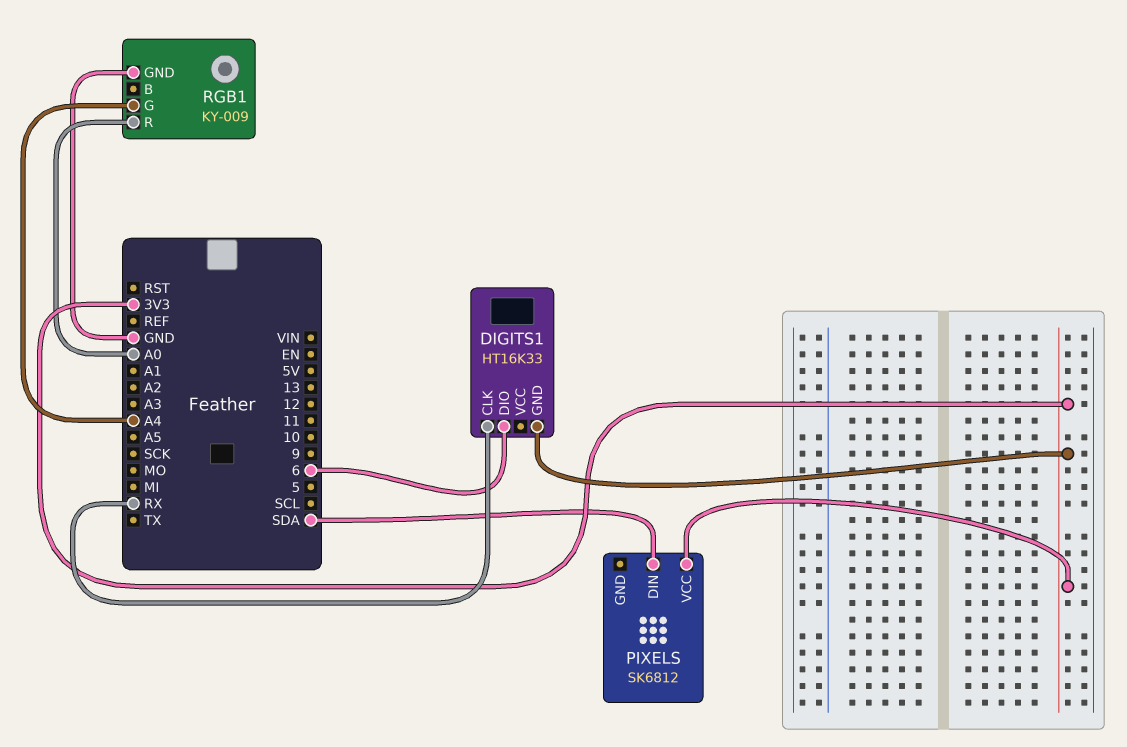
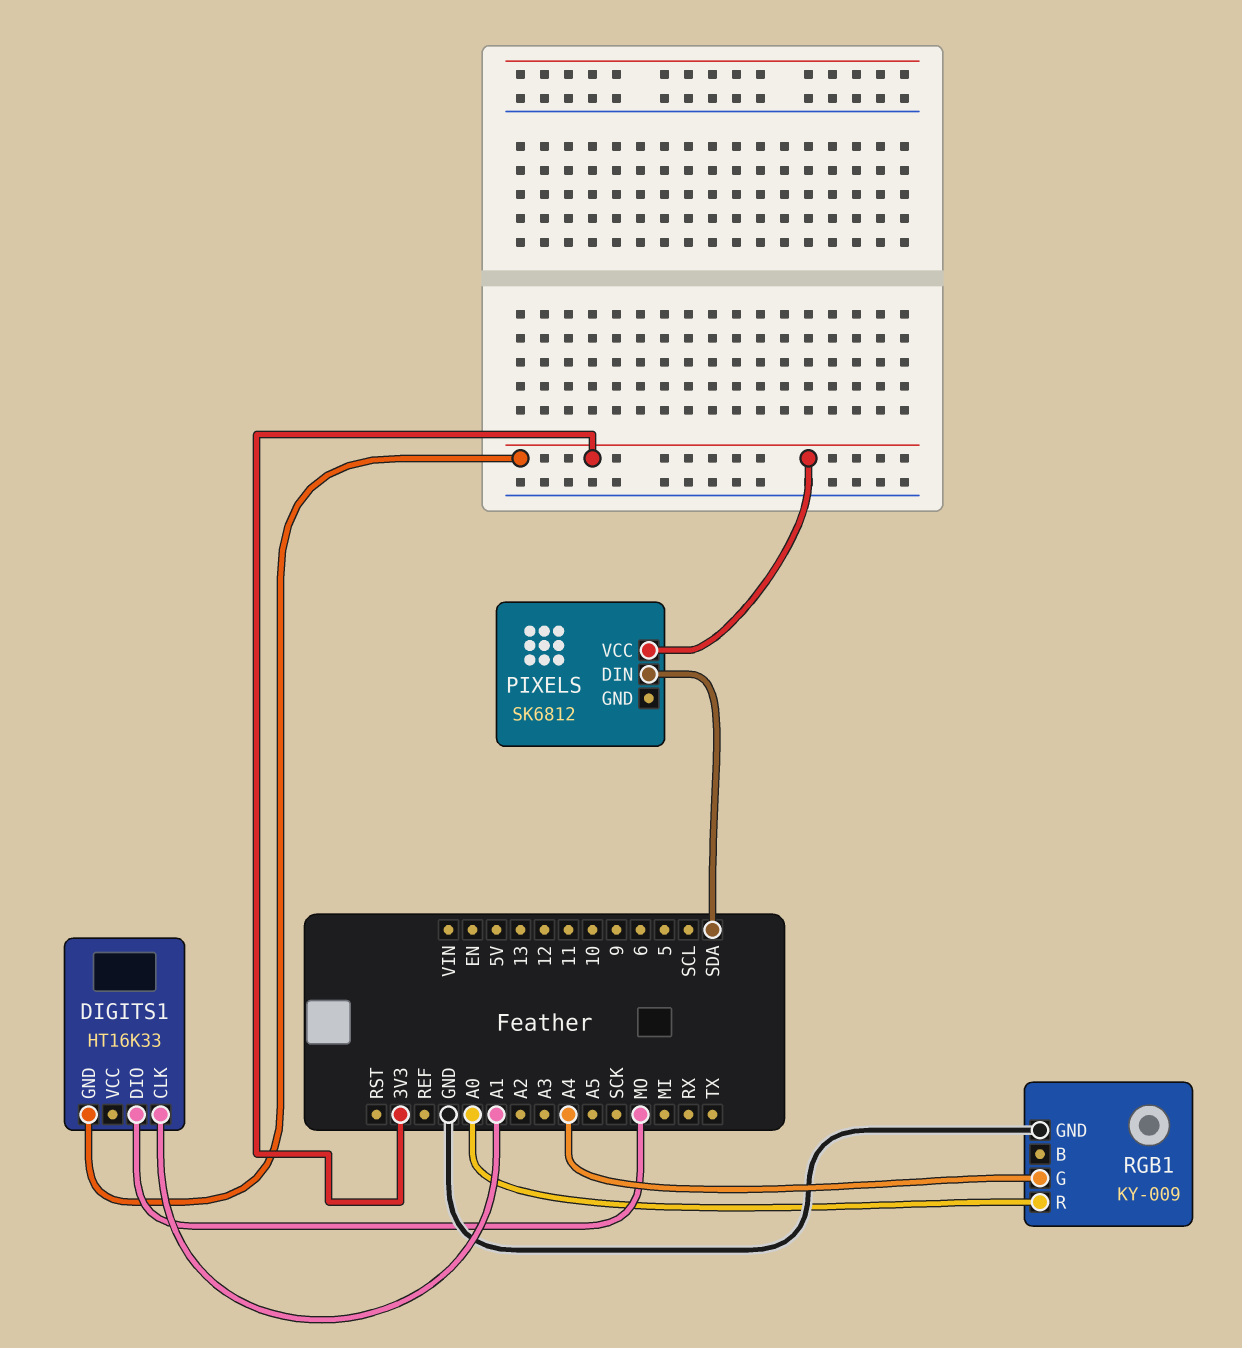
DIGITS1 pin CLK: RX -> A1
DIGITS1 pin DIO: 6 -> MO

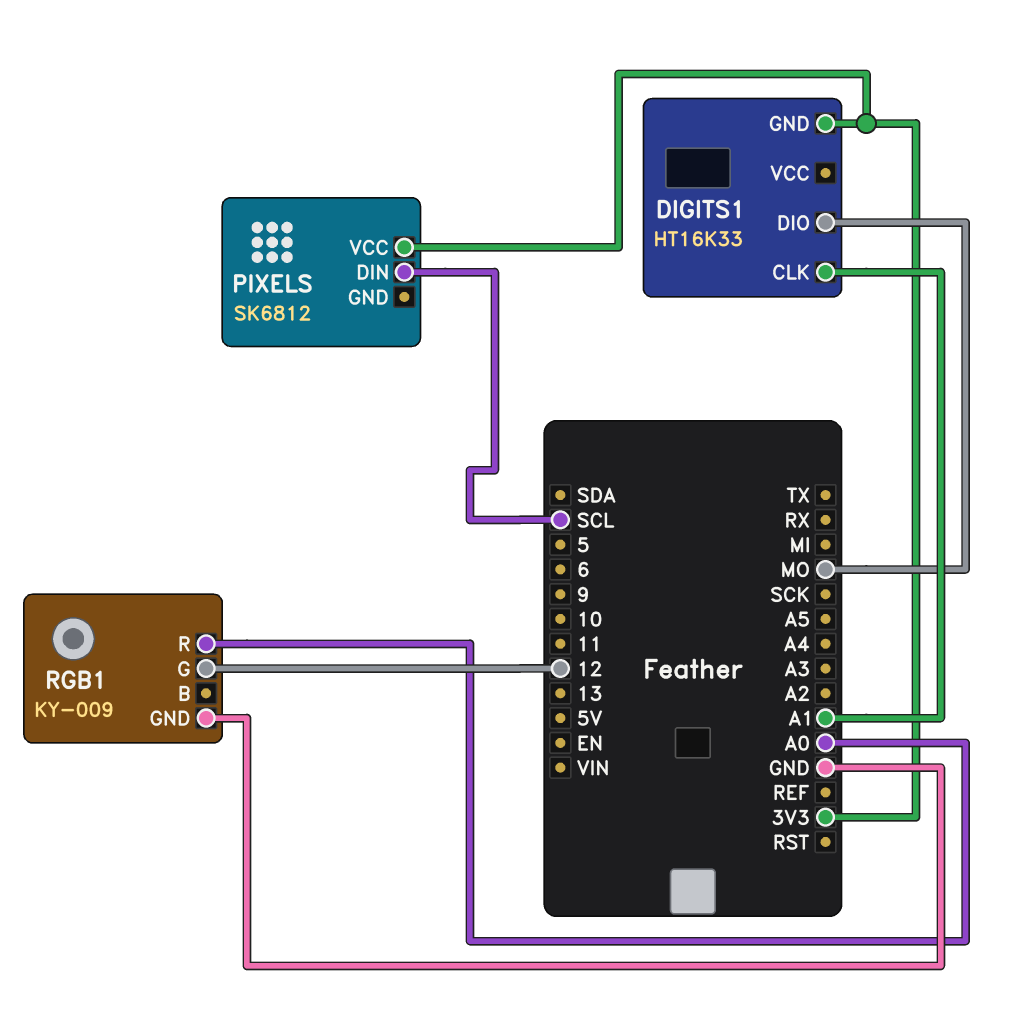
PIXELS pin DIN: SDA -> SCL
RGB1 pin G: A4 -> 12

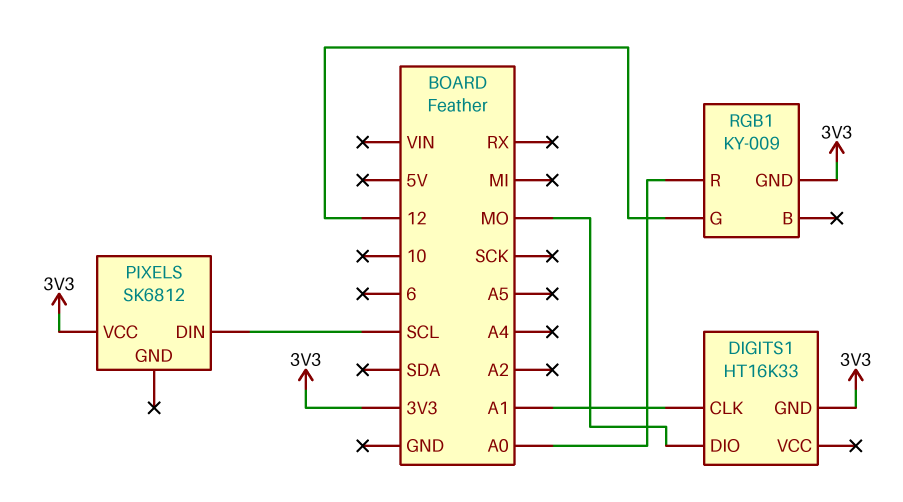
RGB1 pin GND: GND -> 3V3

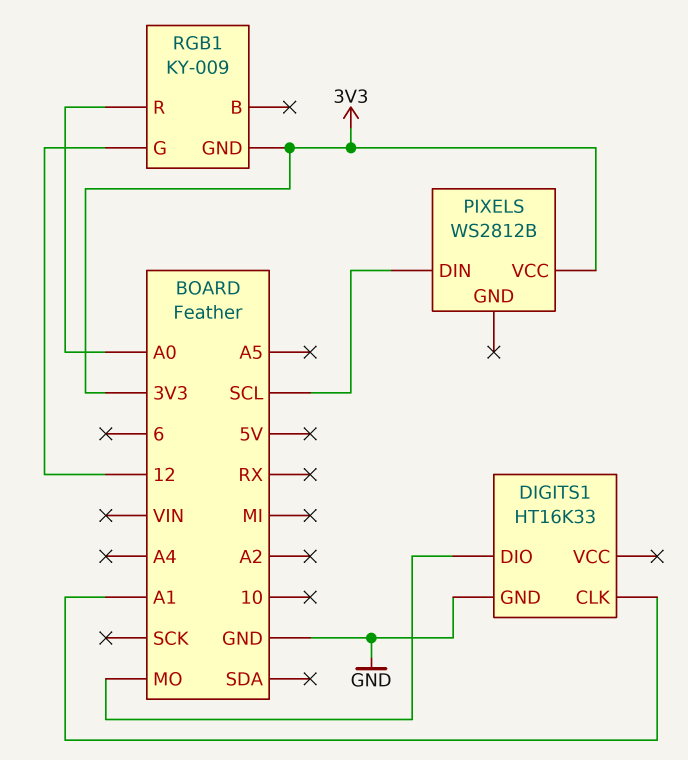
DIGITS1 pin GND: 3V3 -> GND
PIXELS: SK6812 -> WS2812B

